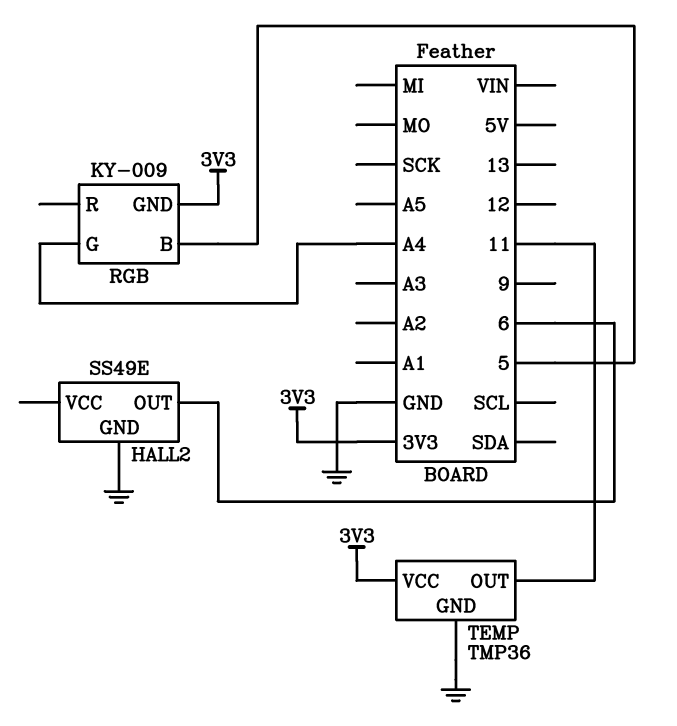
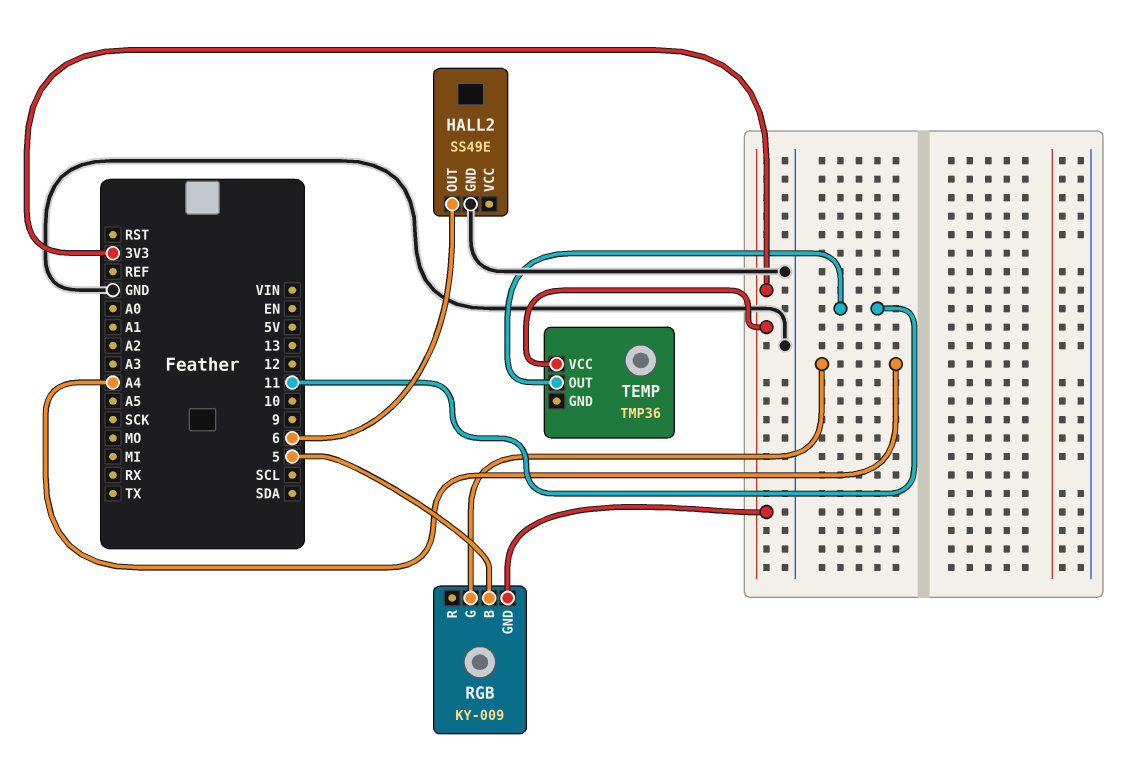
TEMP pin GND: GND -> none

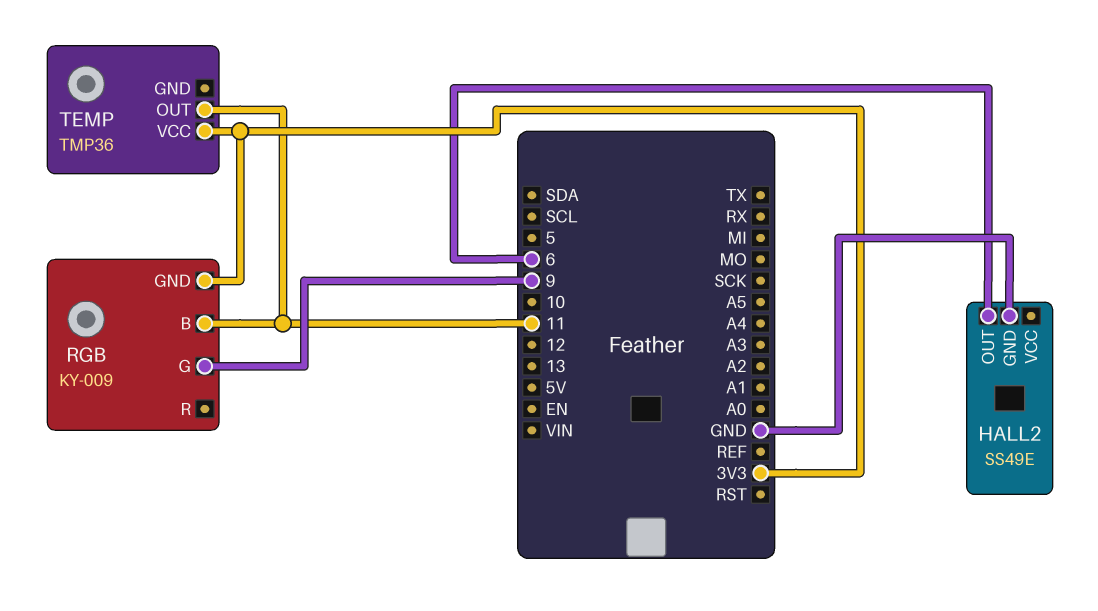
RGB pin B: 5 -> 11
RGB pin G: A4 -> 9

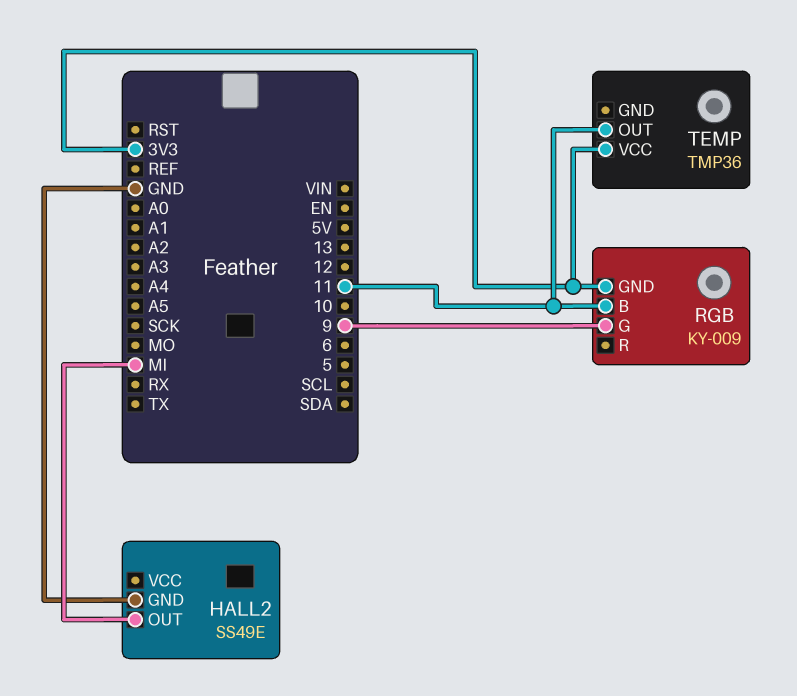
HALL2 pin OUT: 6 -> MI

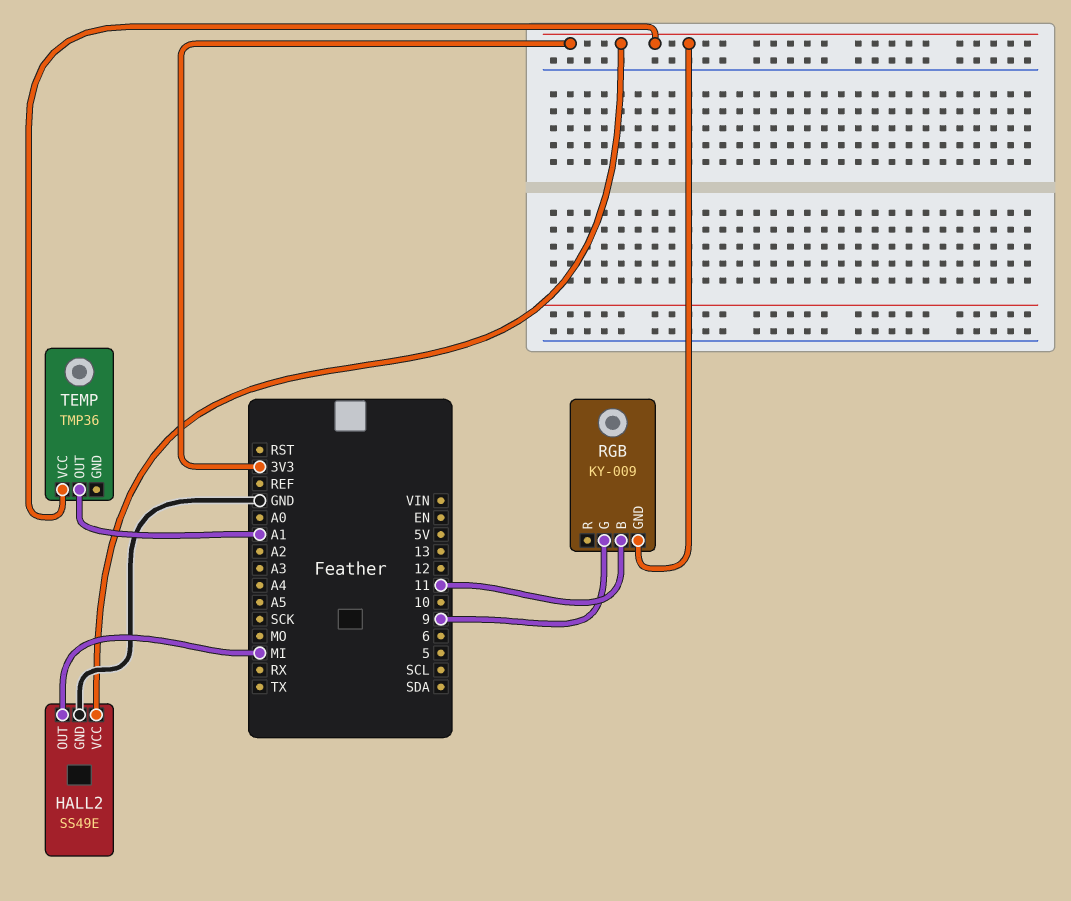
HALL2 pin VCC: none -> 3V3
TEMP pin OUT: 11 -> A1

